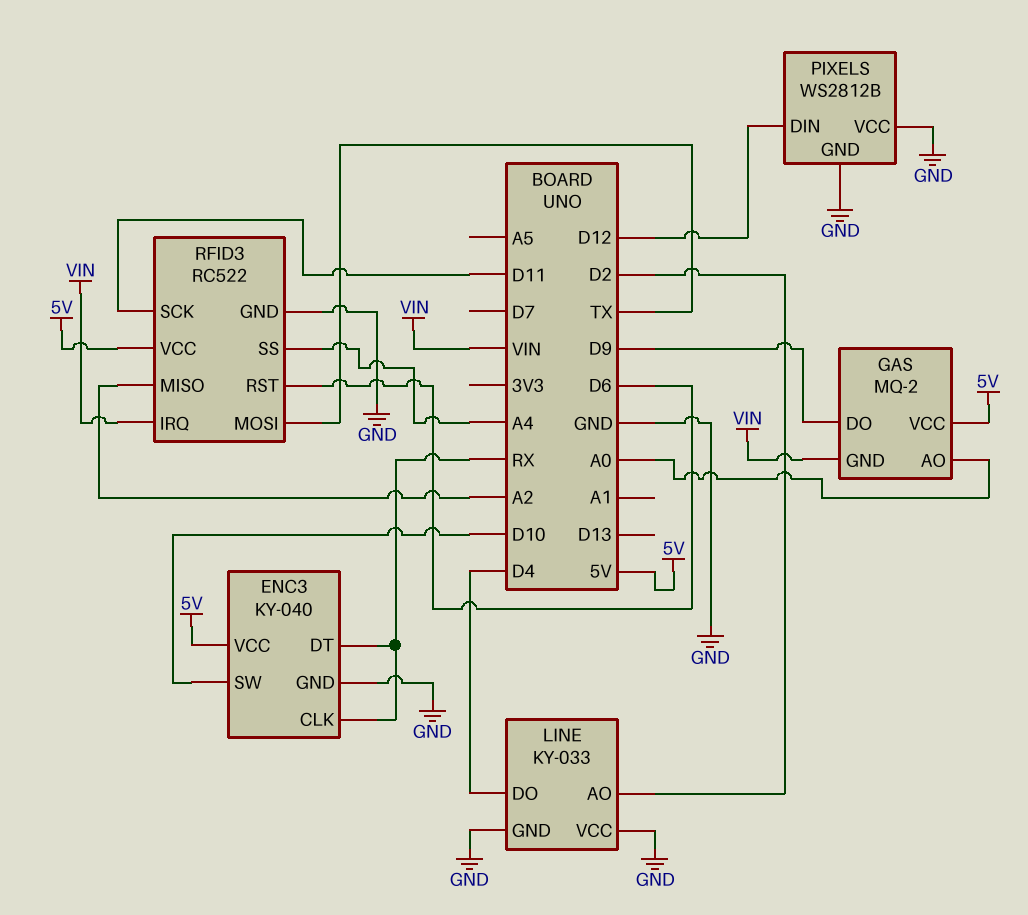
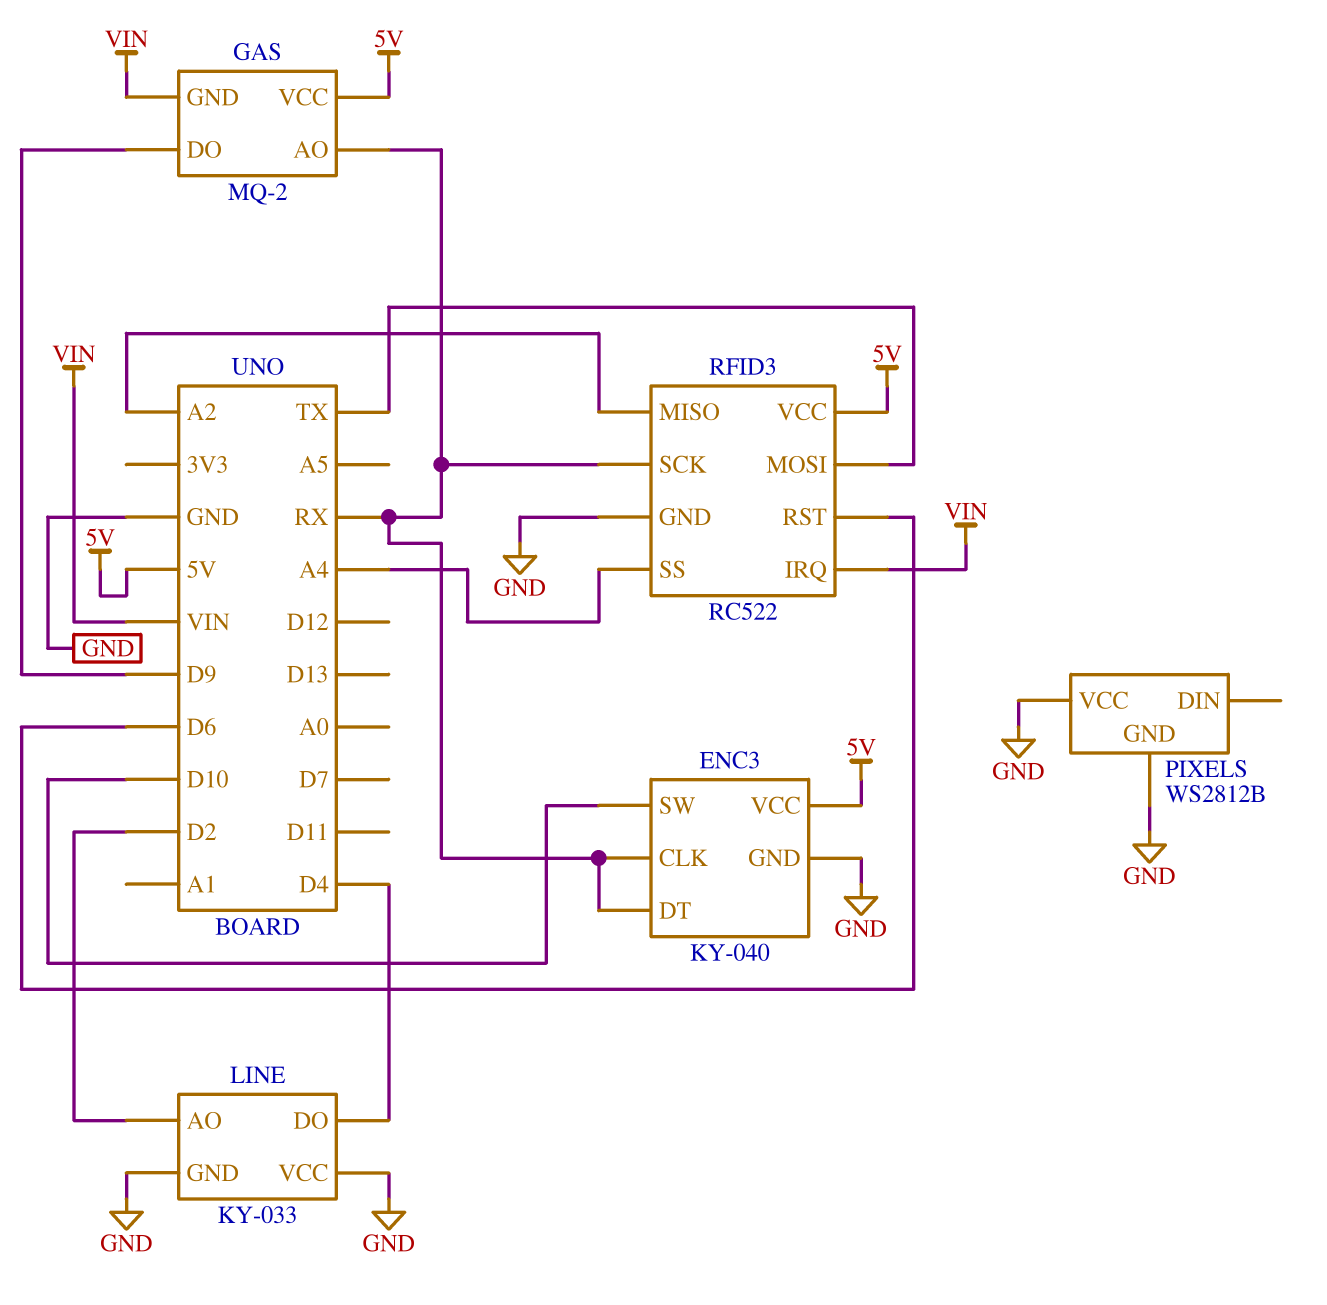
GAS pin AO: A0 -> RX
PIXELS pin DIN: D12 -> none
RFID3 pin SCK: D11 -> RX

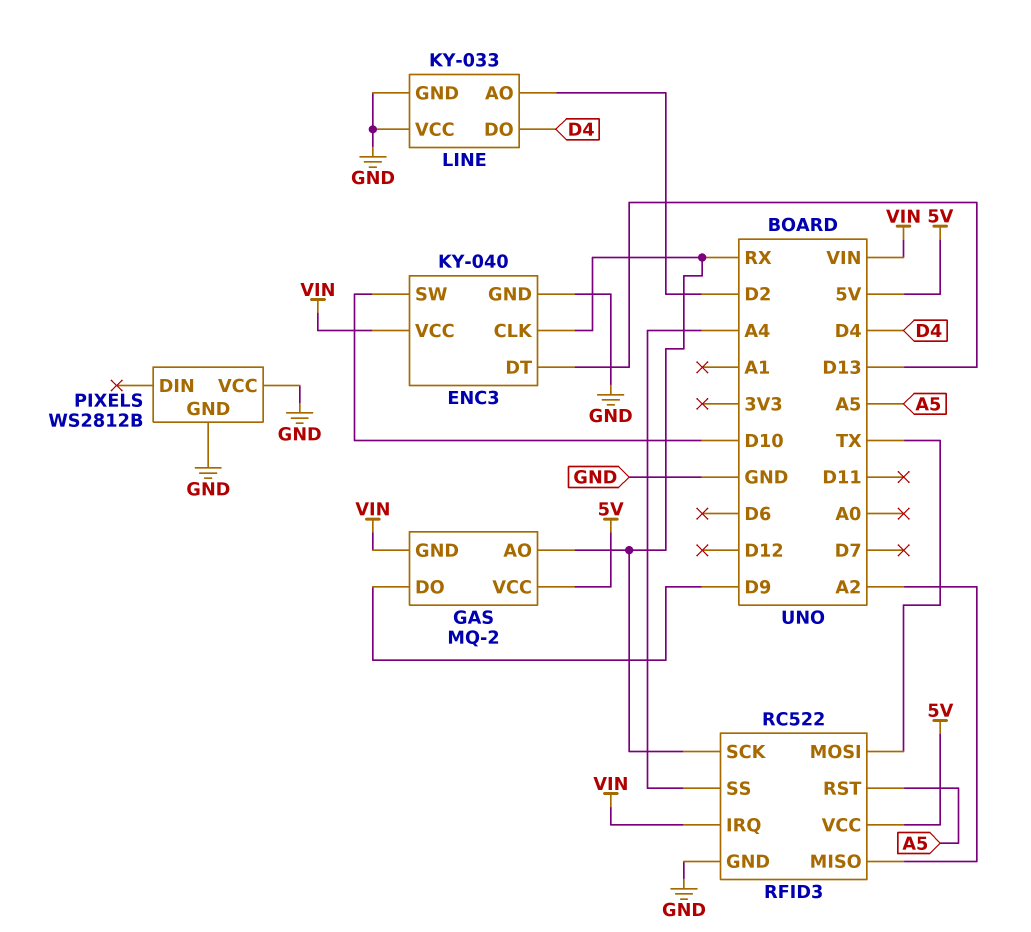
ENC3 pin DT: RX -> D13
ENC3 pin VCC: 5V -> VIN
RFID3 pin RST: D6 -> A5

